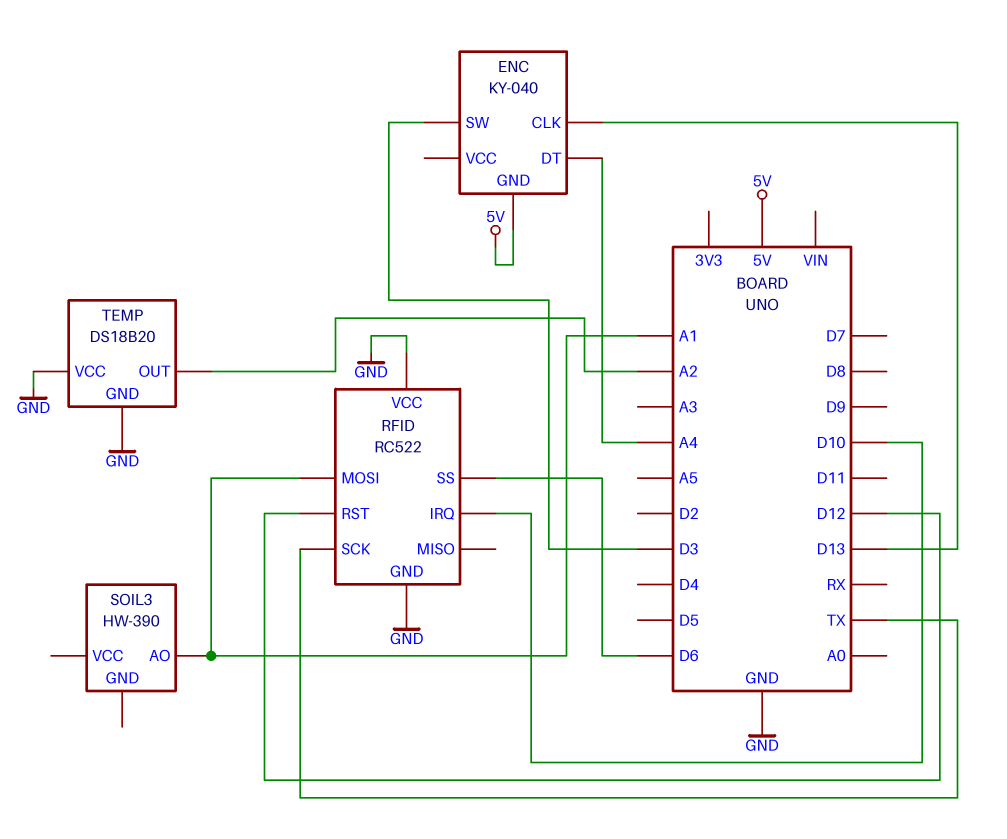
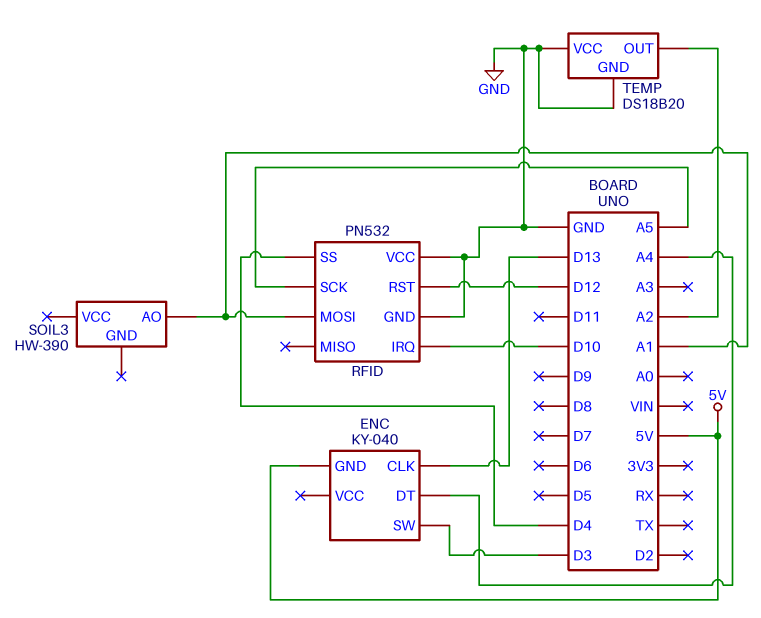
RFID: RC522 -> PN532
RFID pin SCK: TX -> A5
RFID pin SS: D6 -> D4

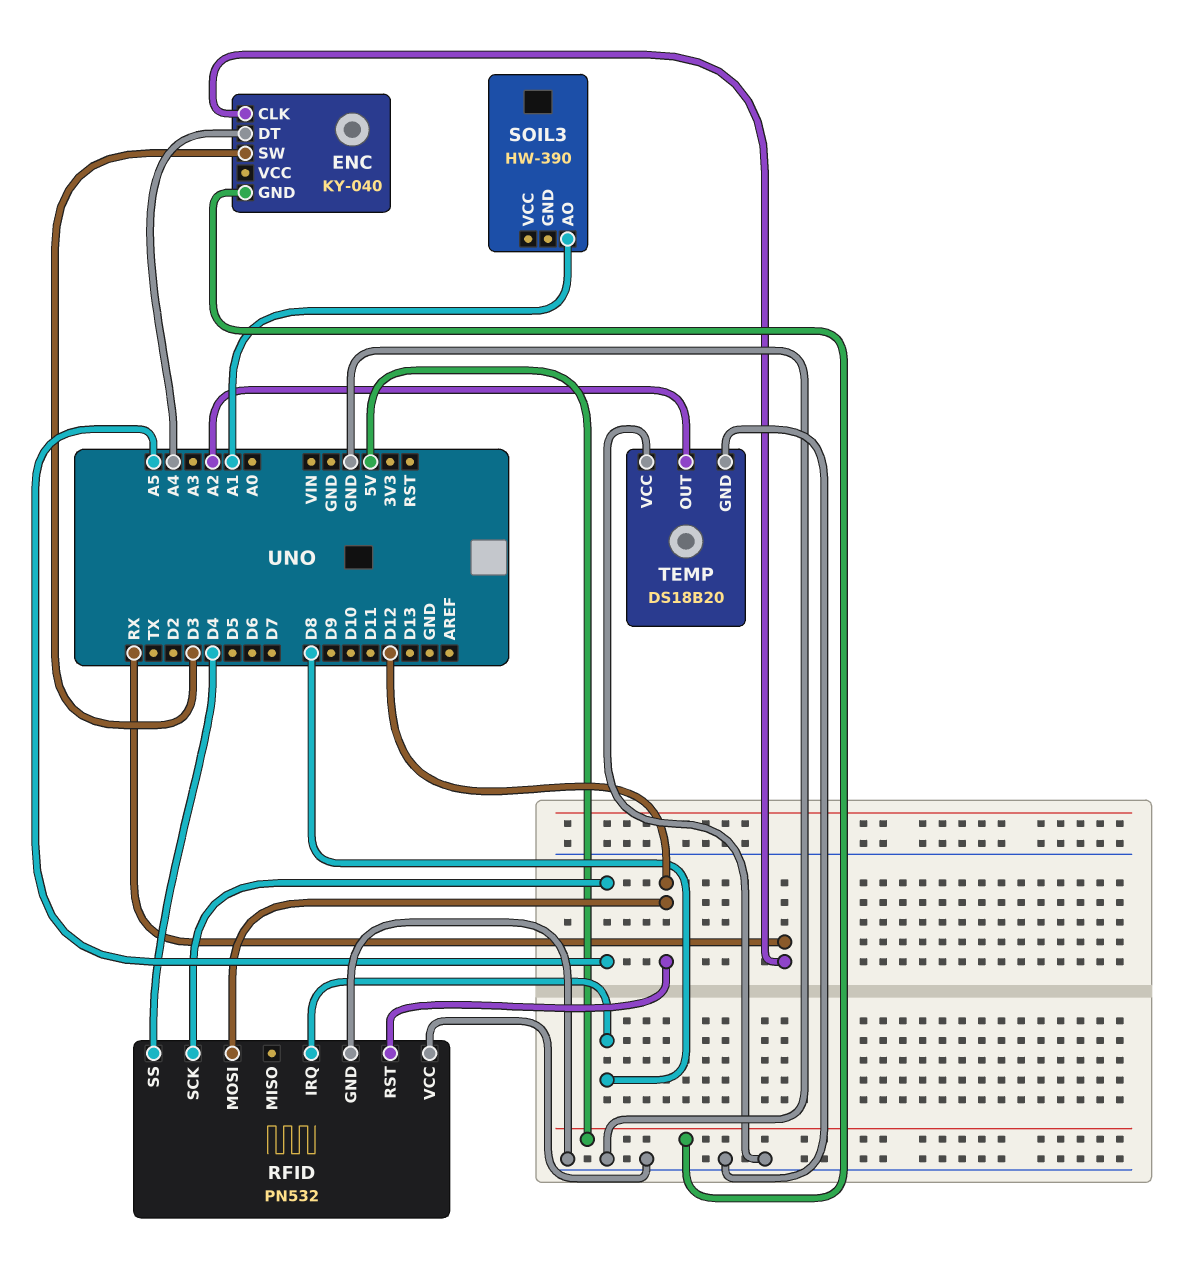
ENC pin CLK: D13 -> RX
RFID pin IRQ: D10 -> D8
RFID pin MOSI: A1 -> D12

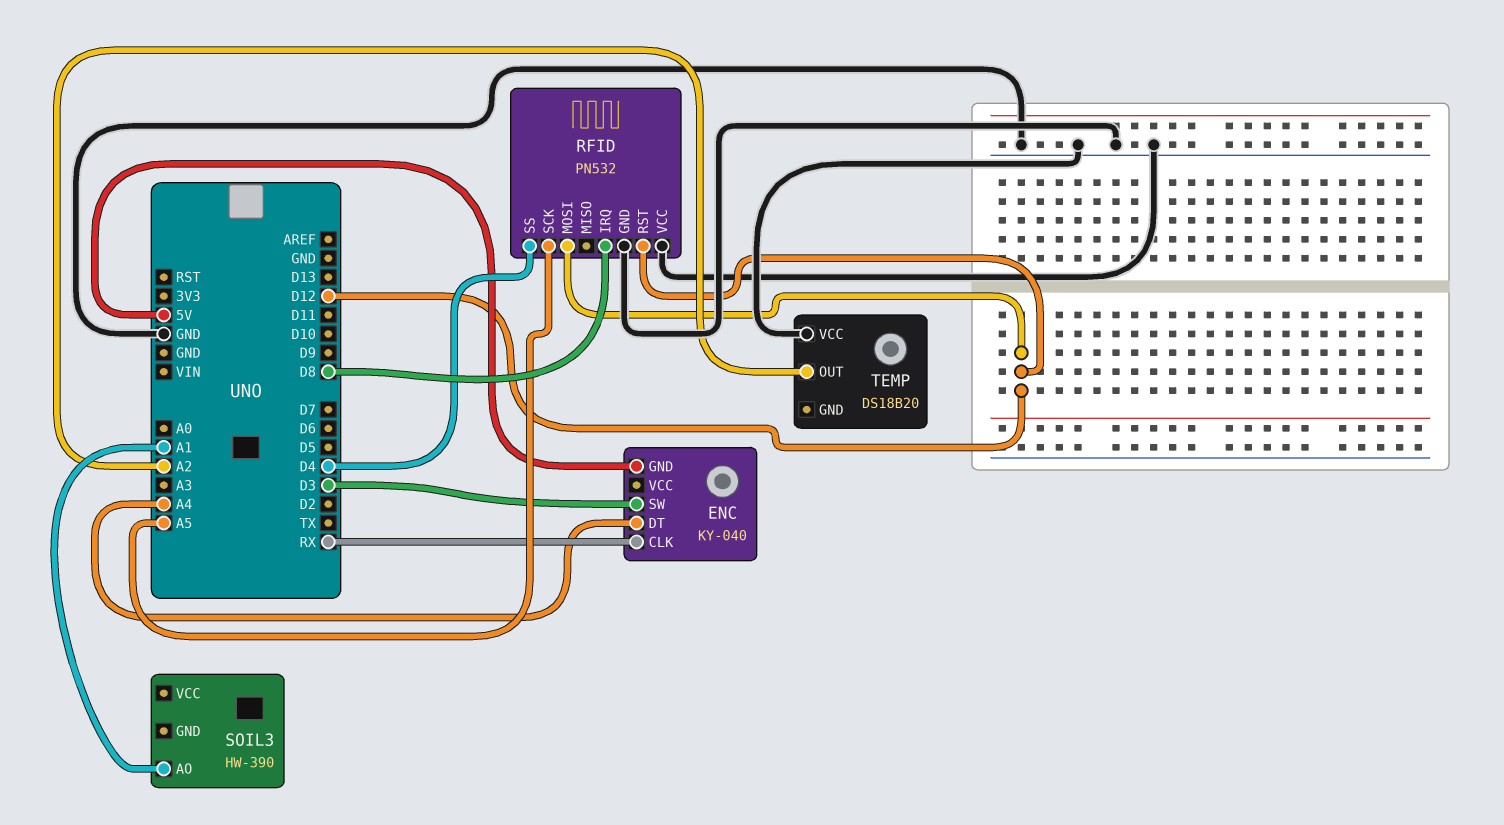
TEMP pin GND: GND -> none

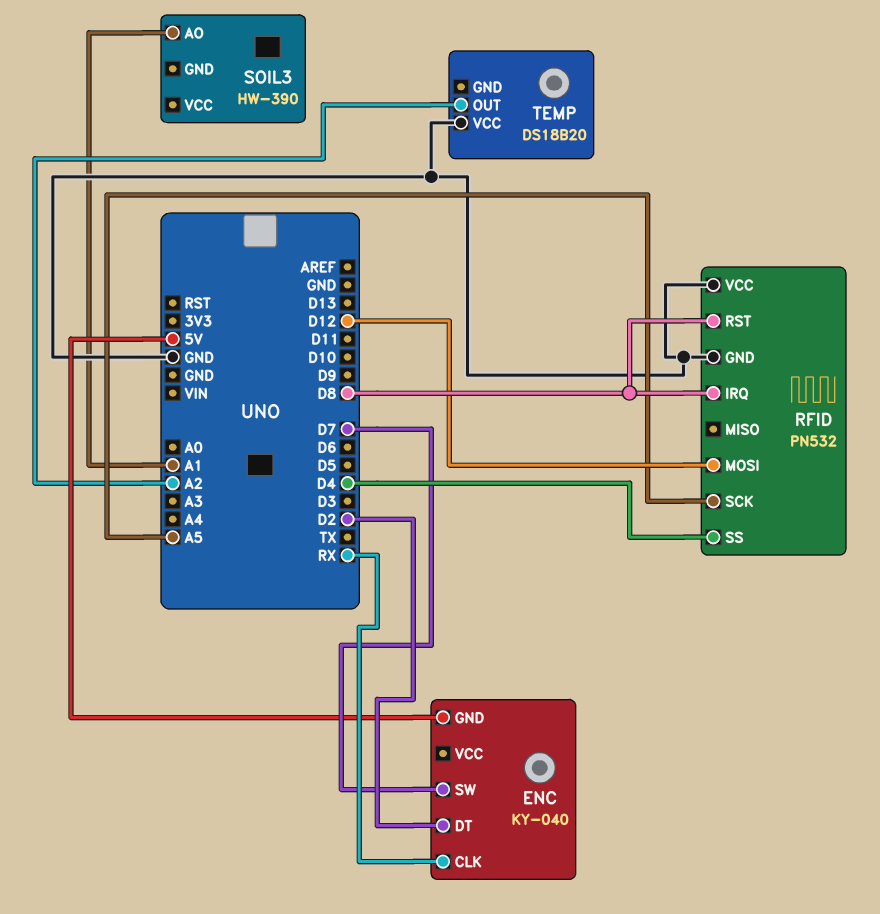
ENC pin DT: A4 -> D2
ENC pin SW: D3 -> D7
RFID pin RST: D12 -> D8

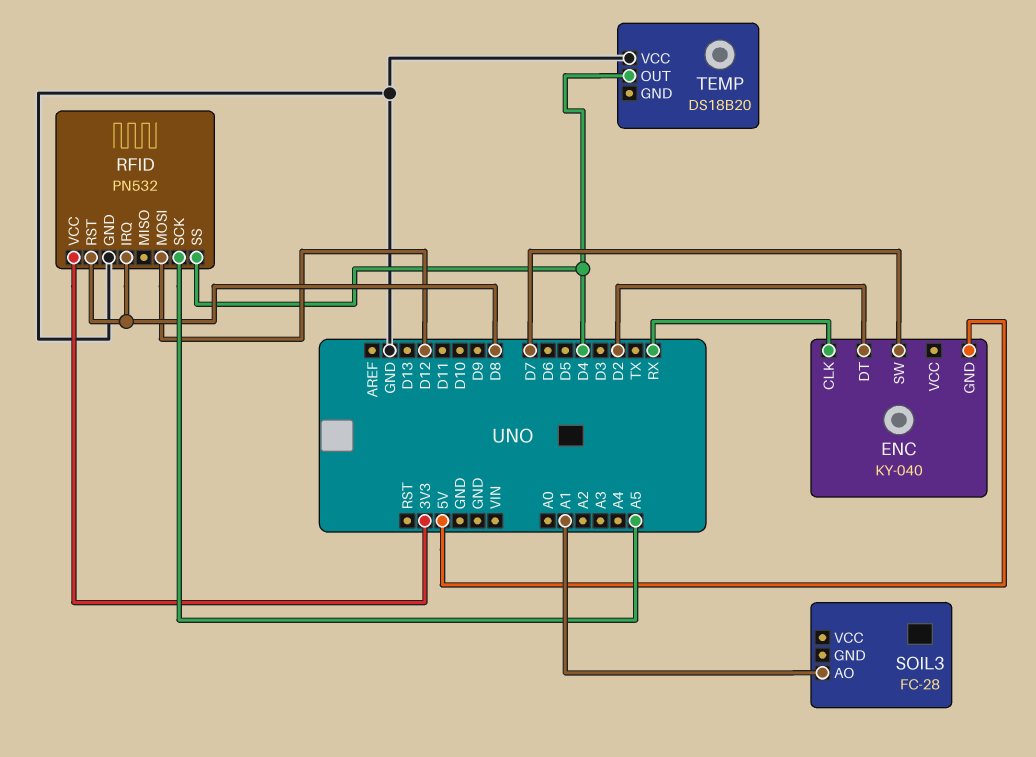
RFID pin VCC: GND -> 3V3
SOIL3: HW-390 -> FC-28
TEMP pin OUT: A2 -> D4

